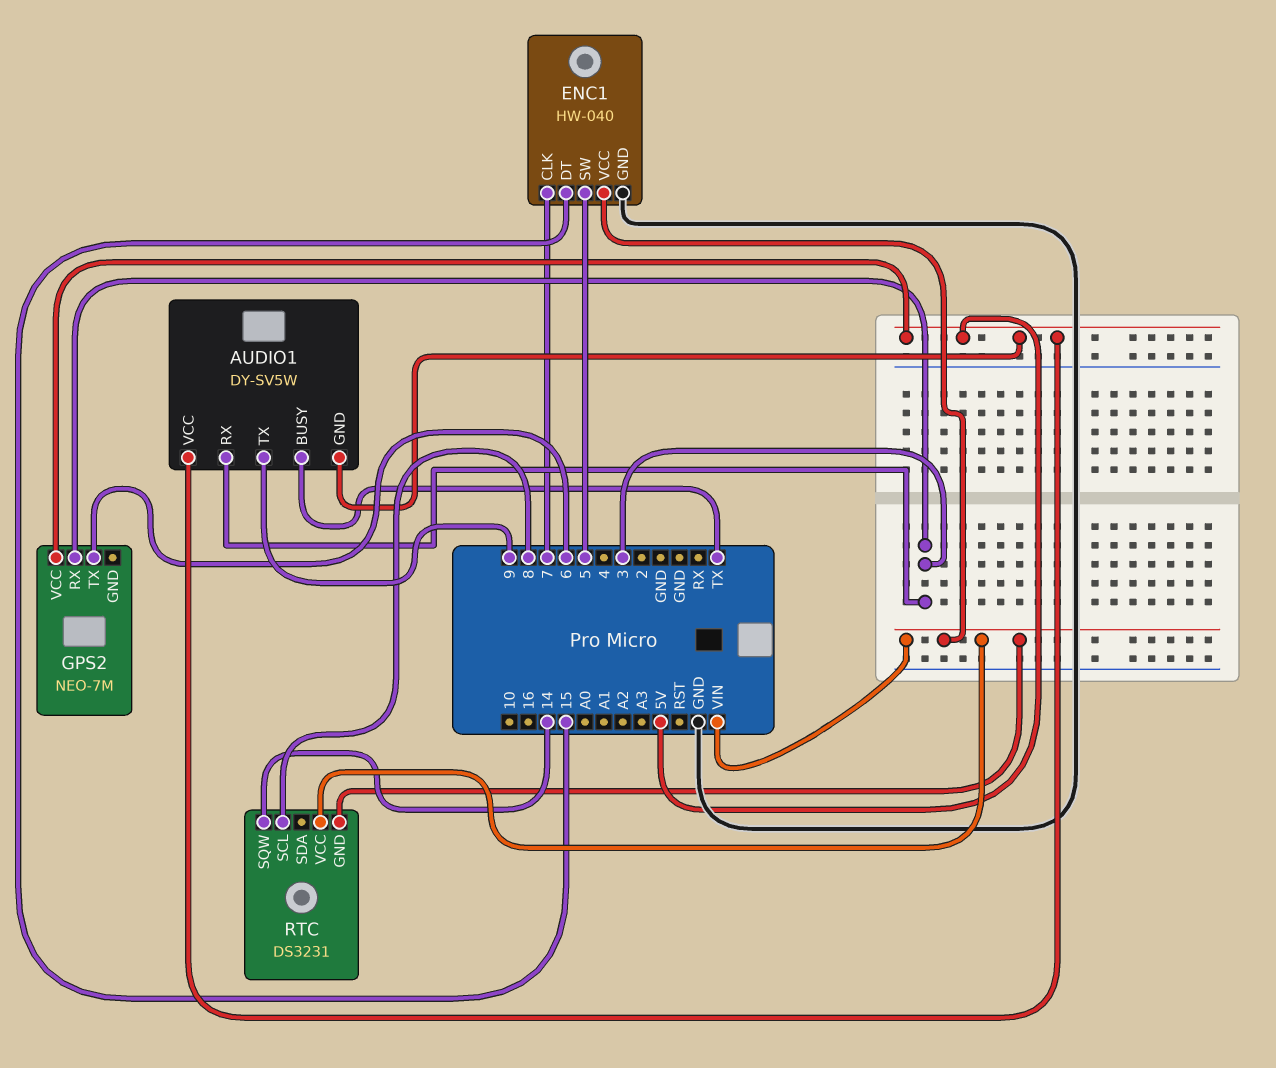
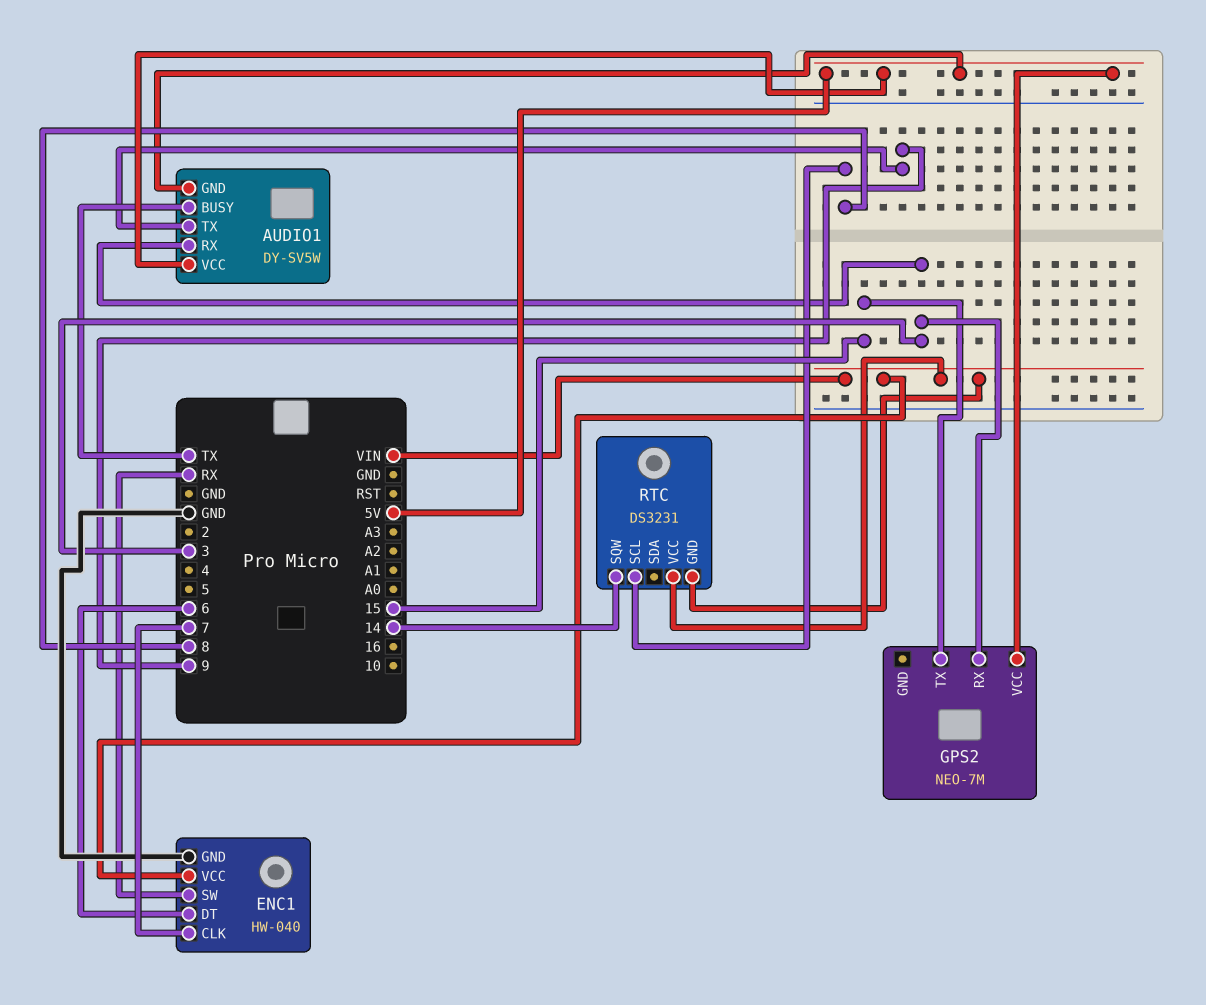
ENC1 pin DT: 15 -> 6
ENC1 pin SW: 5 -> RX
GPS2 pin TX: 6 -> 15

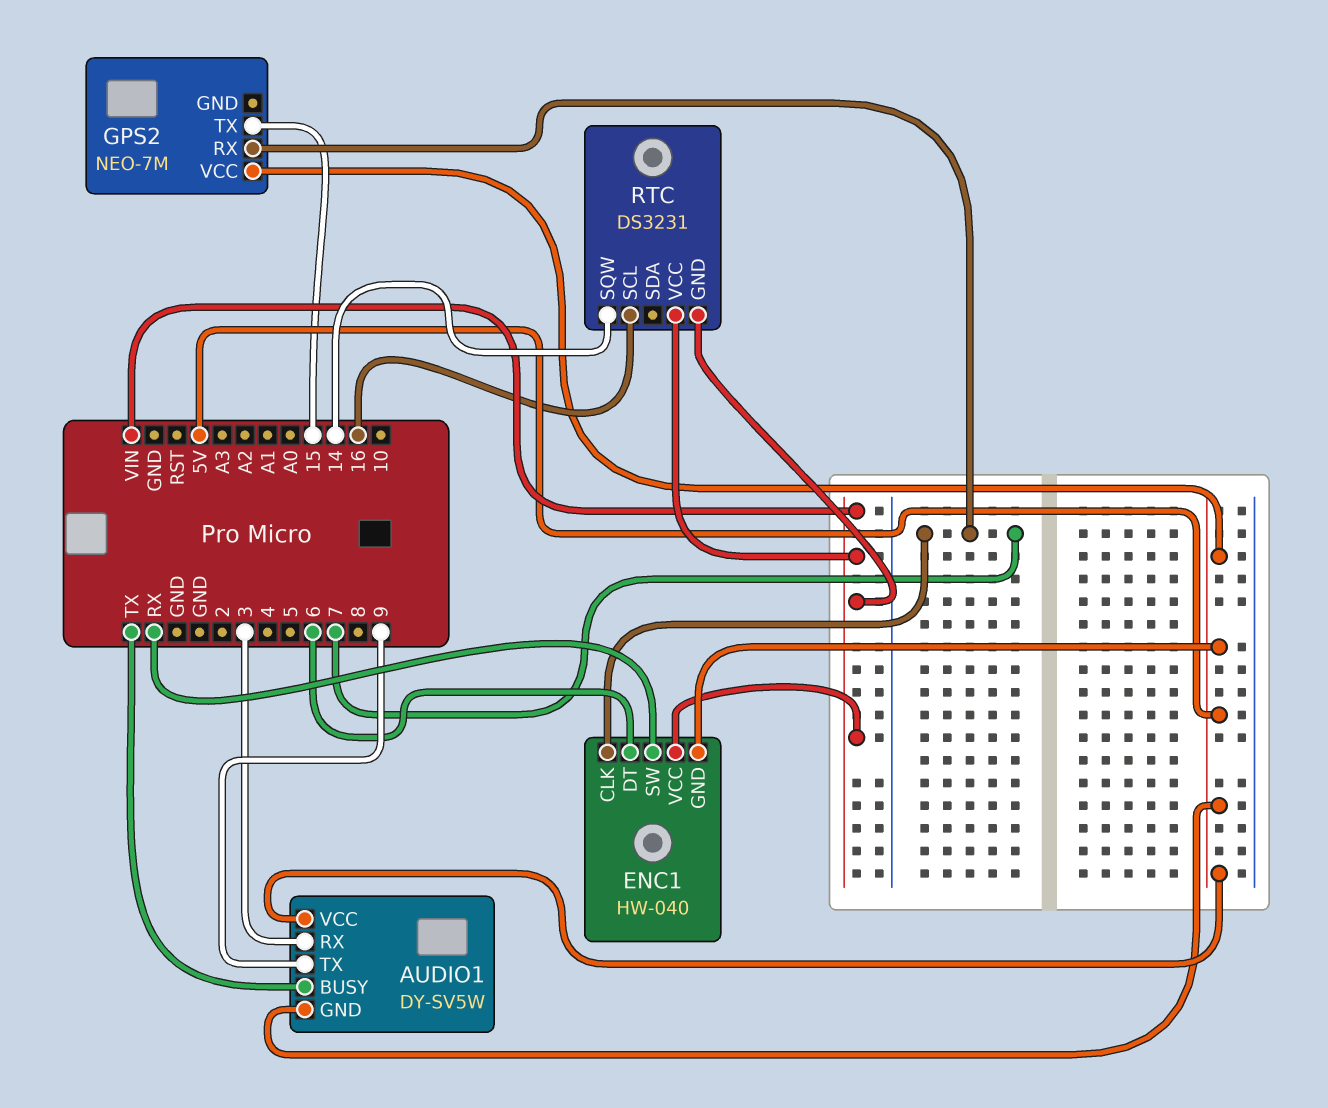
ENC1 pin GND: GND -> 5V
GPS2 pin RX: 3 -> 7
RTC pin SCL: 8 -> 16

